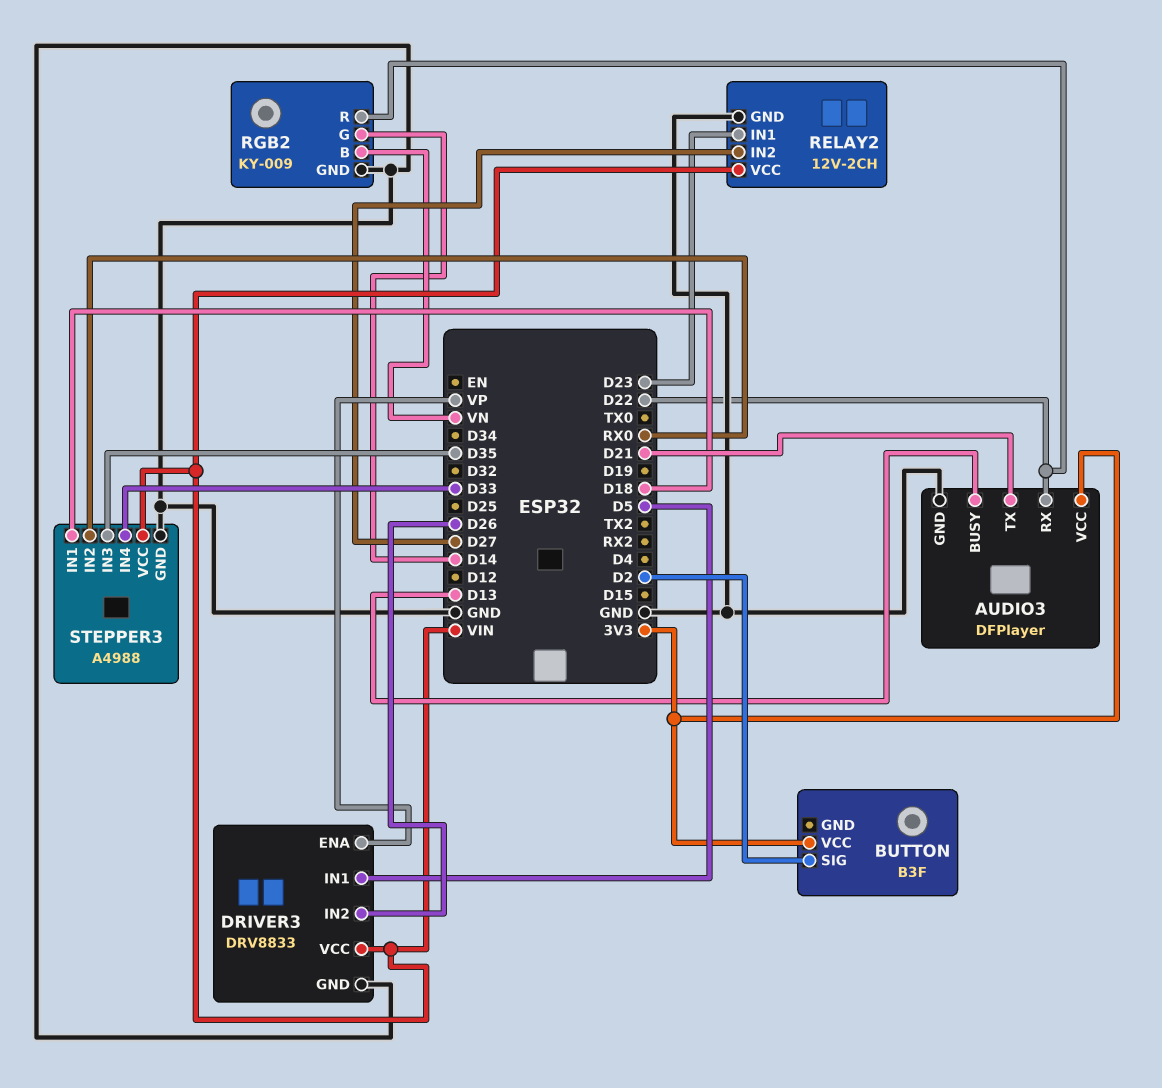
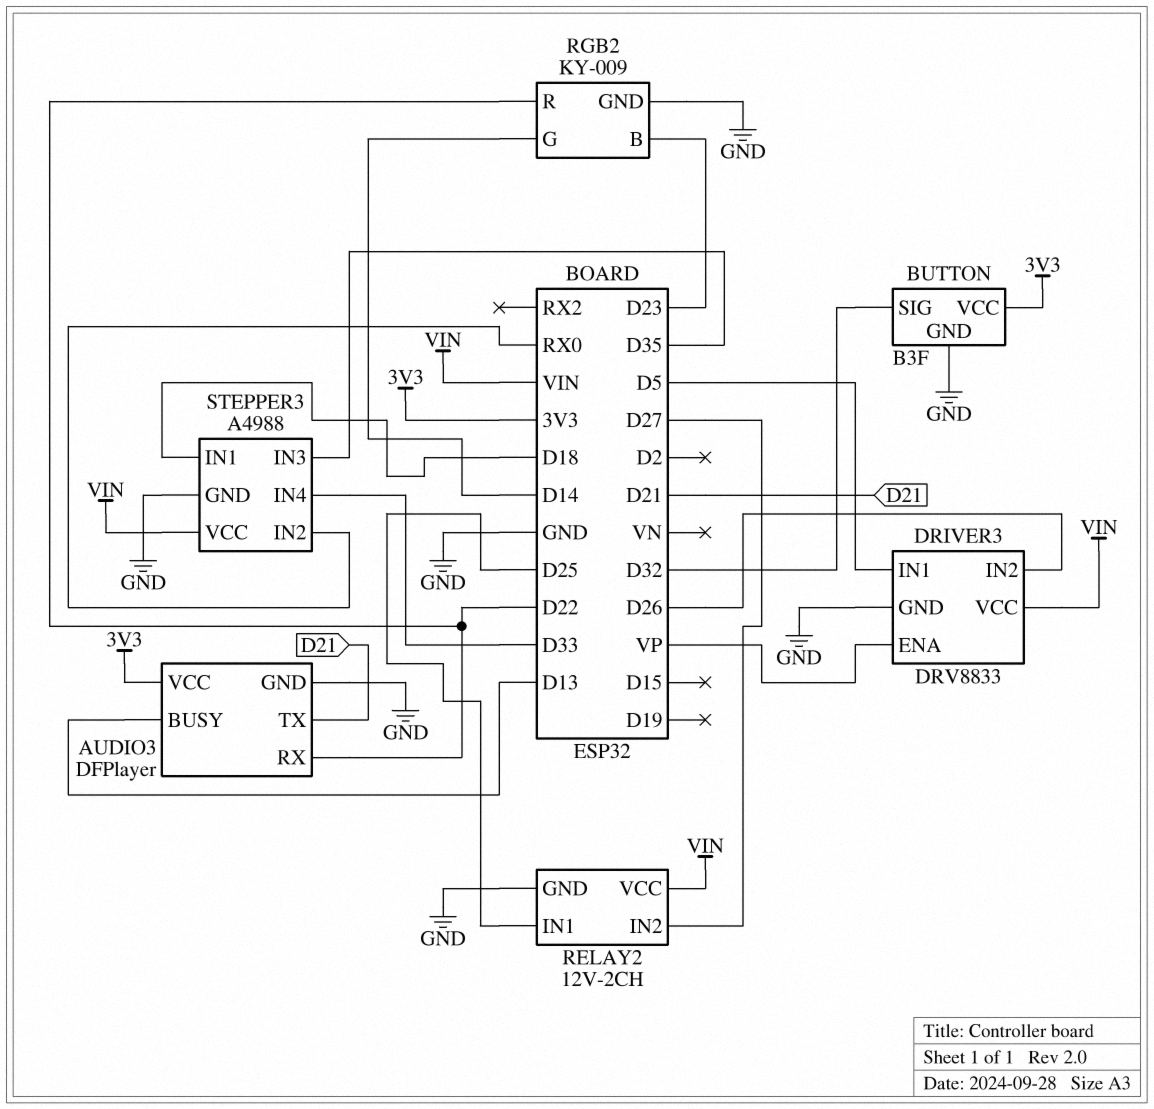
BUTTON pin GND: none -> GND
BUTTON pin SIG: D2 -> D32
RELAY2 pin IN1: D23 -> D25
RGB2 pin B: VN -> D23

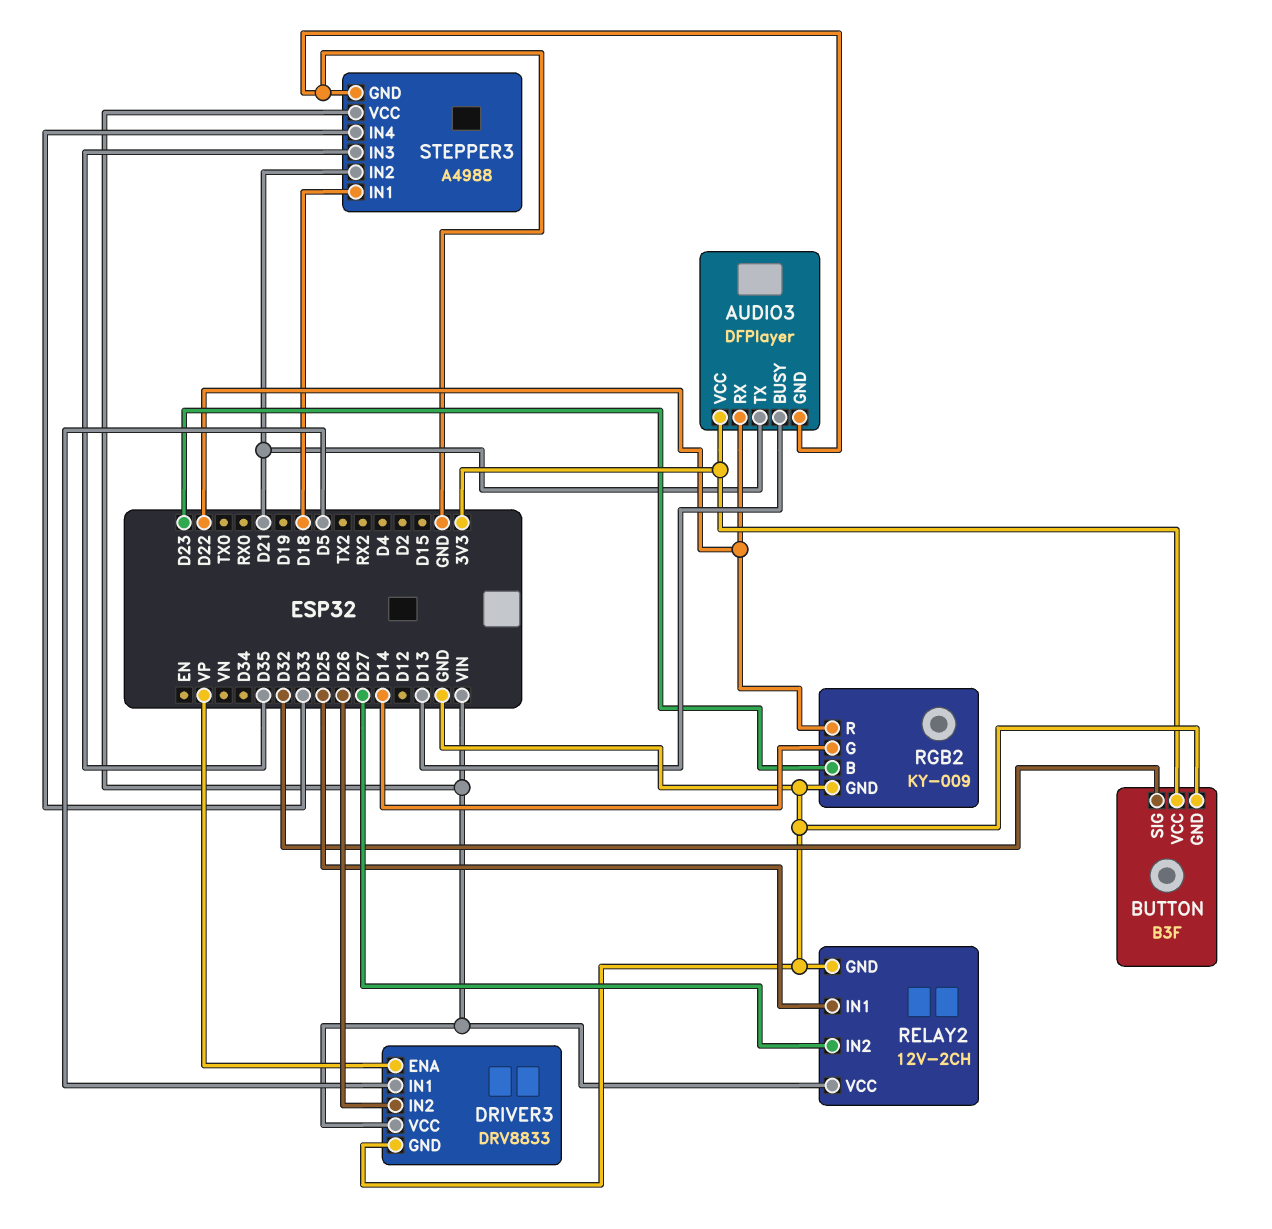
STEPPER3 pin IN2: RX0 -> D21

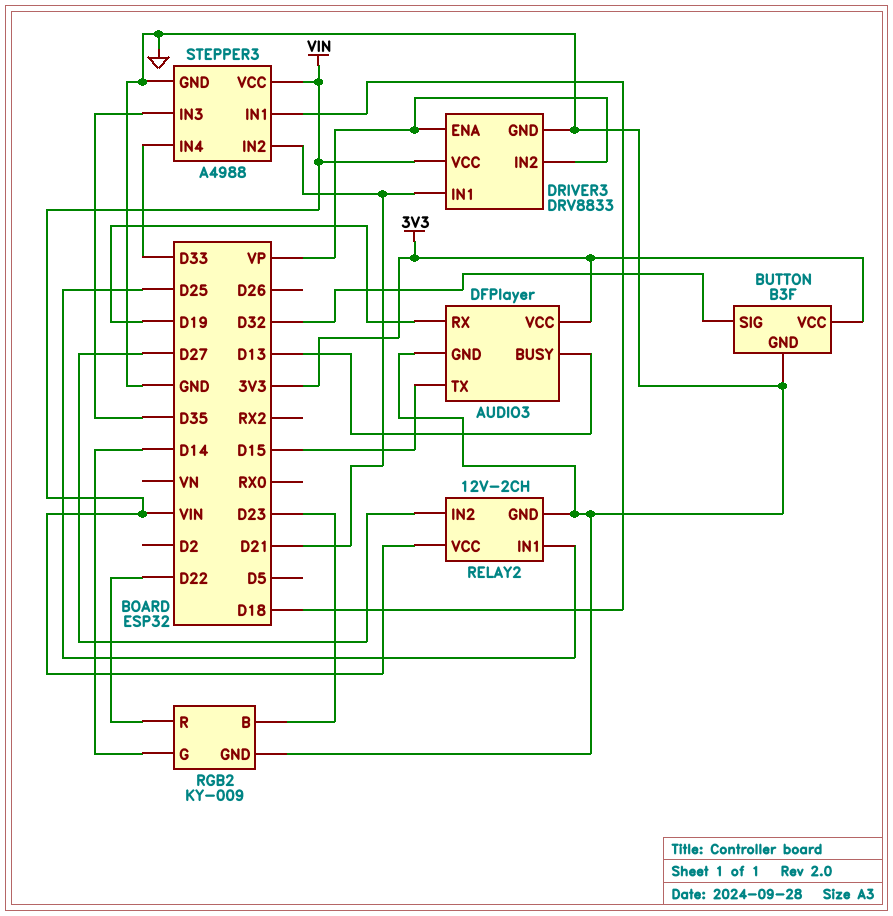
AUDIO3 pin RX: D22 -> D19
AUDIO3 pin TX: D21 -> D15
DRIVER3 pin IN1: D5 -> D21
DRIVER3 pin IN2: D26 -> VP

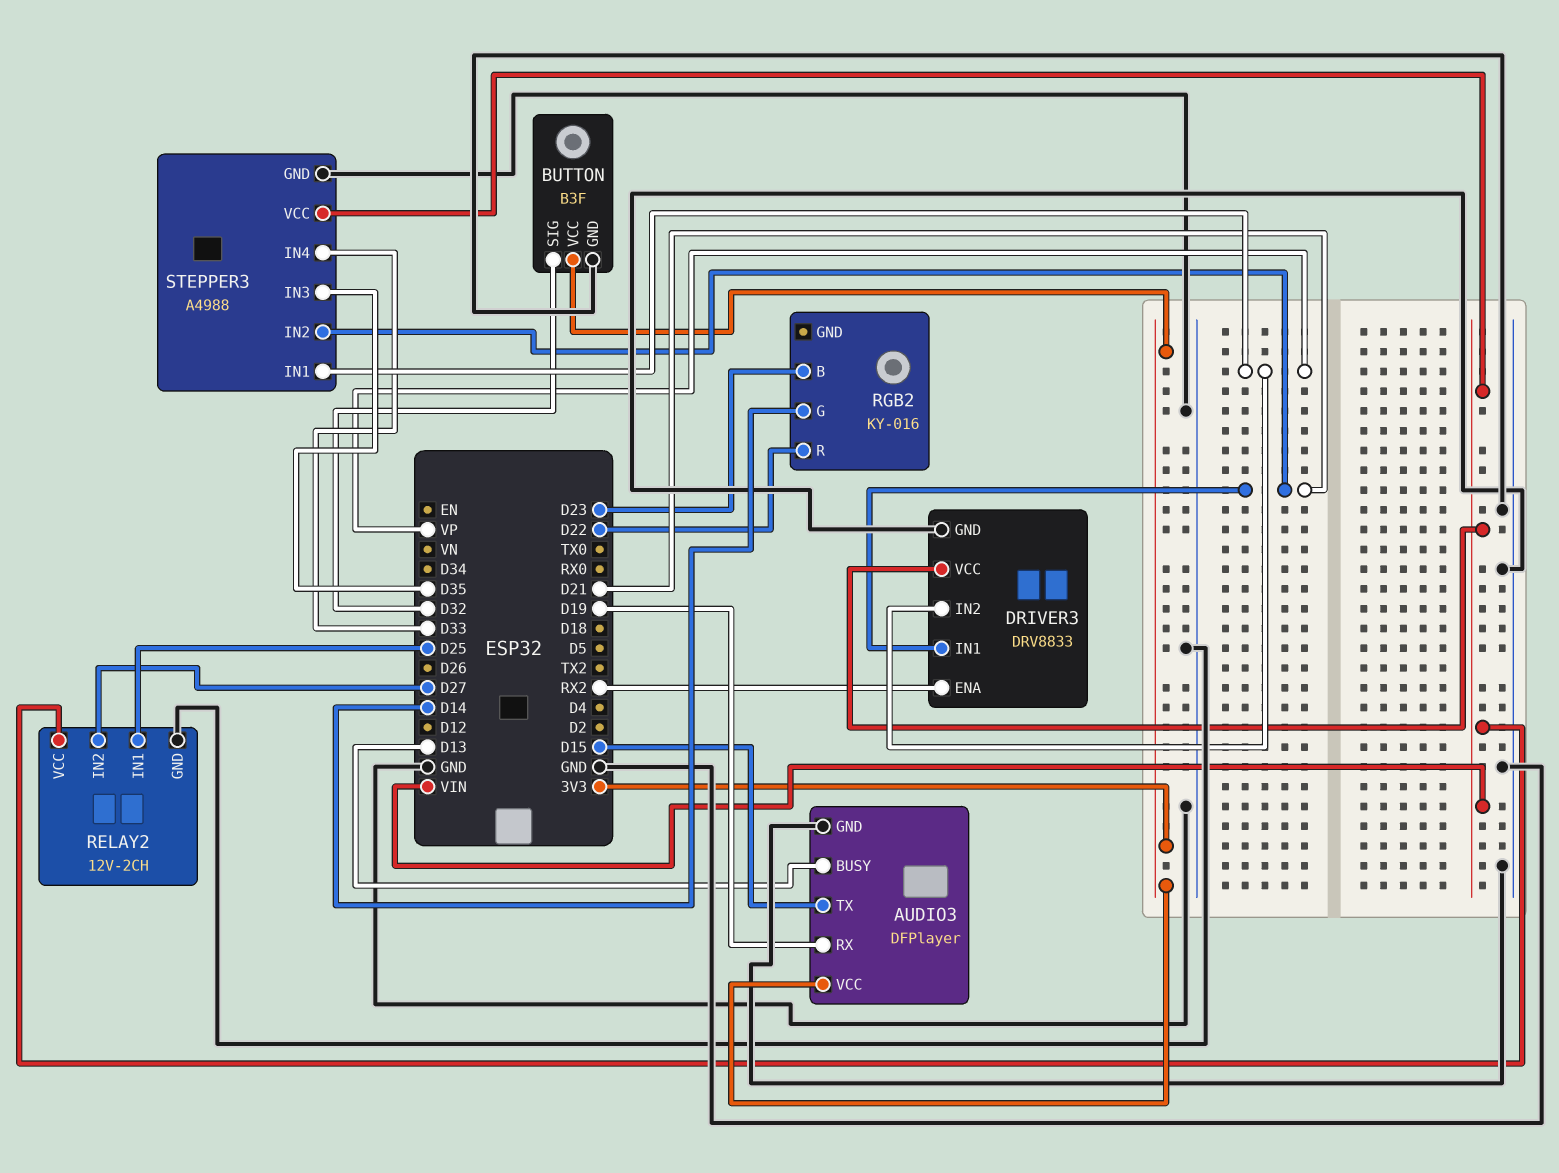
DRIVER3 pin ENA: VP -> RX2
RGB2: KY-009 -> KY-016
RGB2 pin GND: GND -> none
STEPPER3 pin IN1: D18 -> VP

